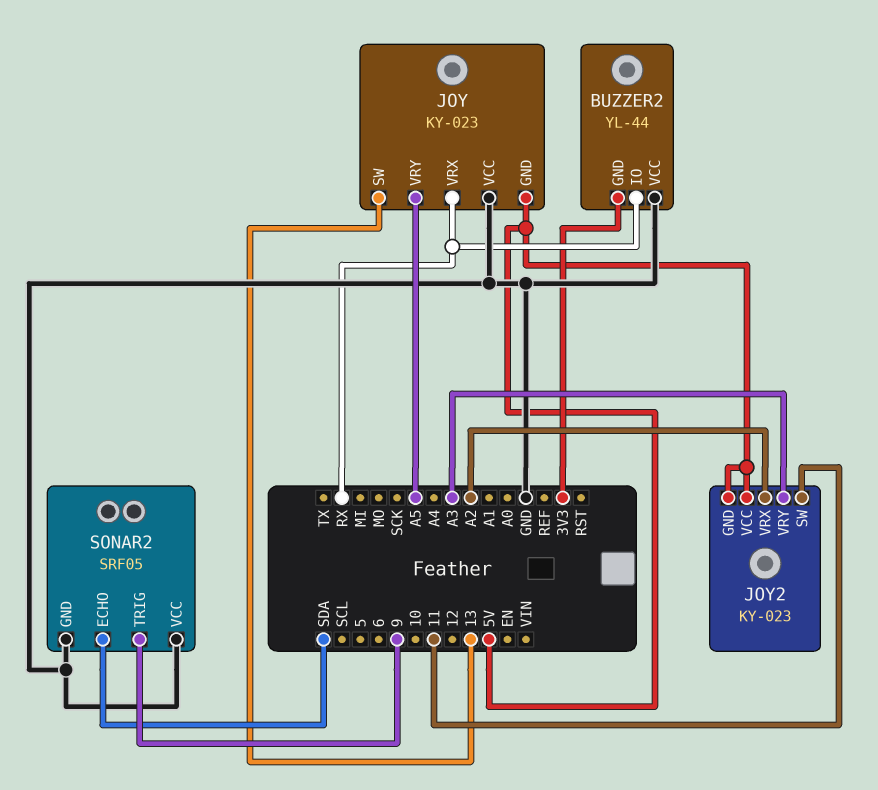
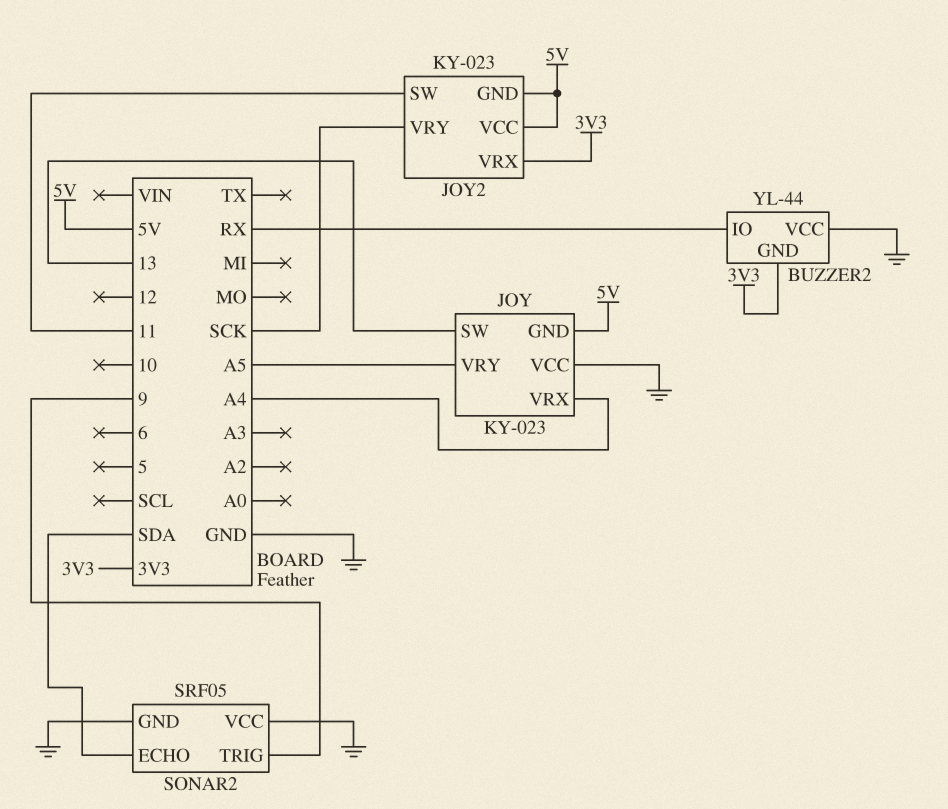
JOY pin VRX: RX -> A4
JOY2 pin VRX: A2 -> 3V3
JOY2 pin VRY: A3 -> SCK

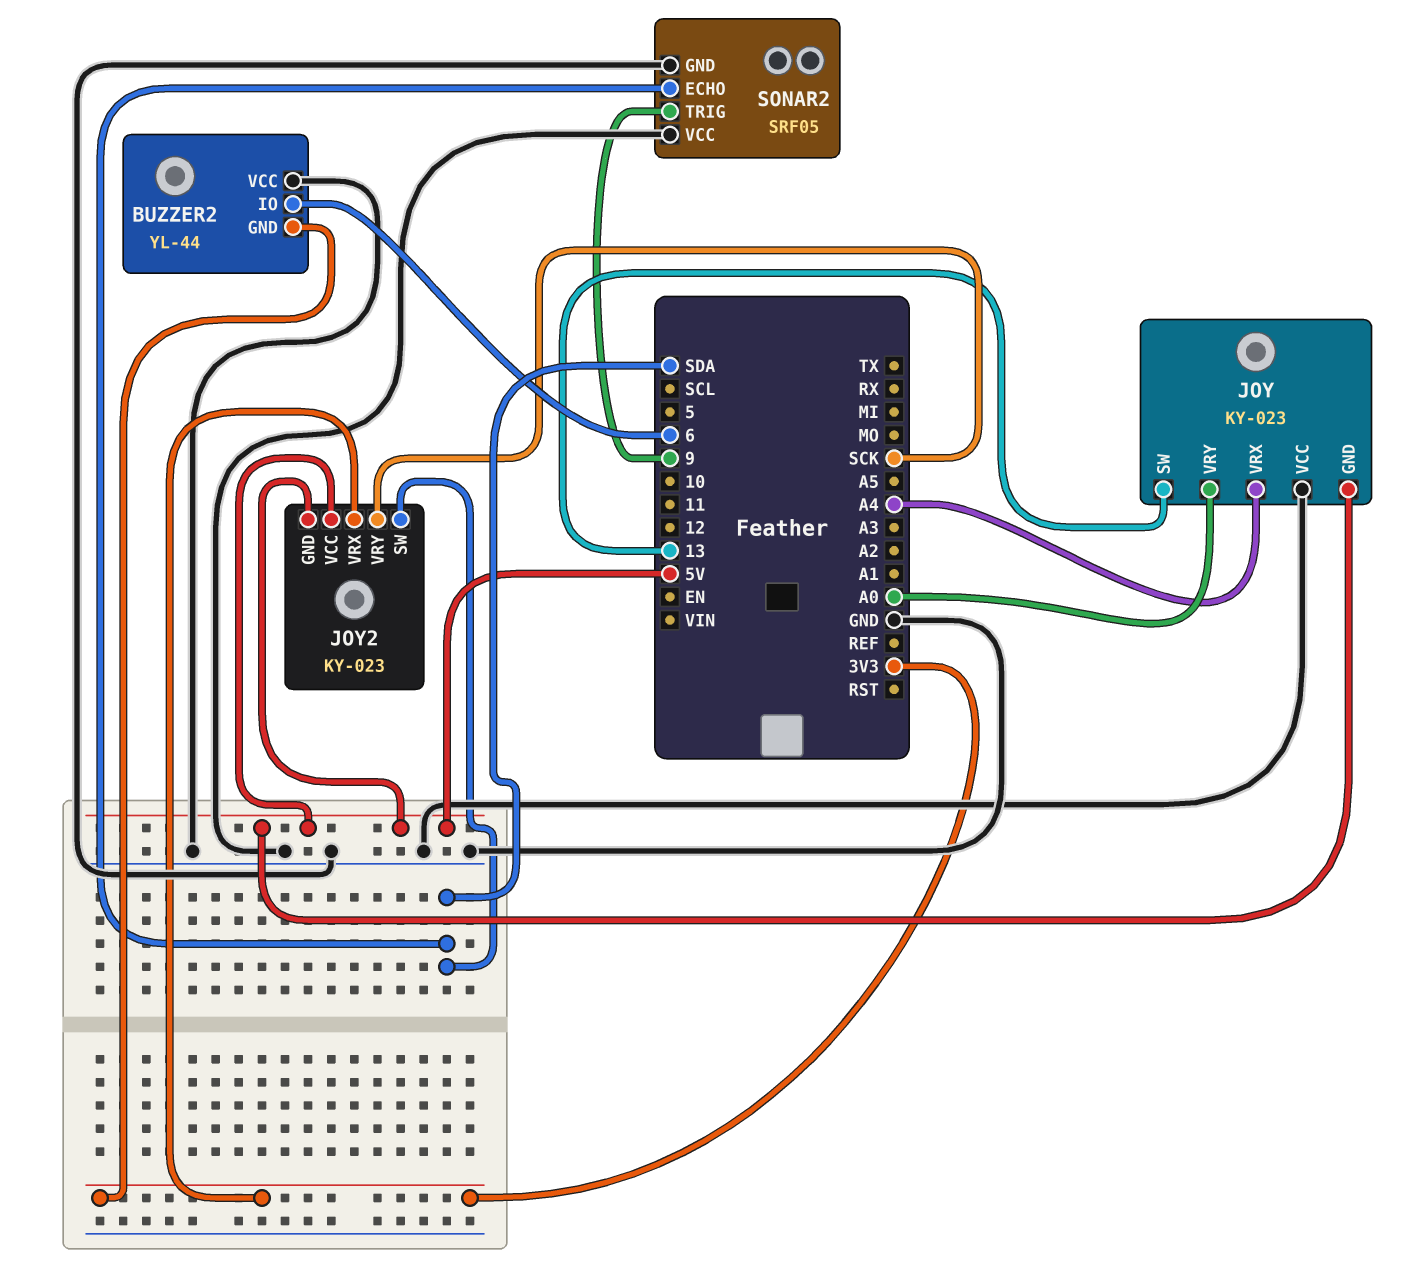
BUZZER2 pin IO: RX -> 6
JOY pin VRY: A5 -> A0
JOY2 pin SW: 11 -> SDA

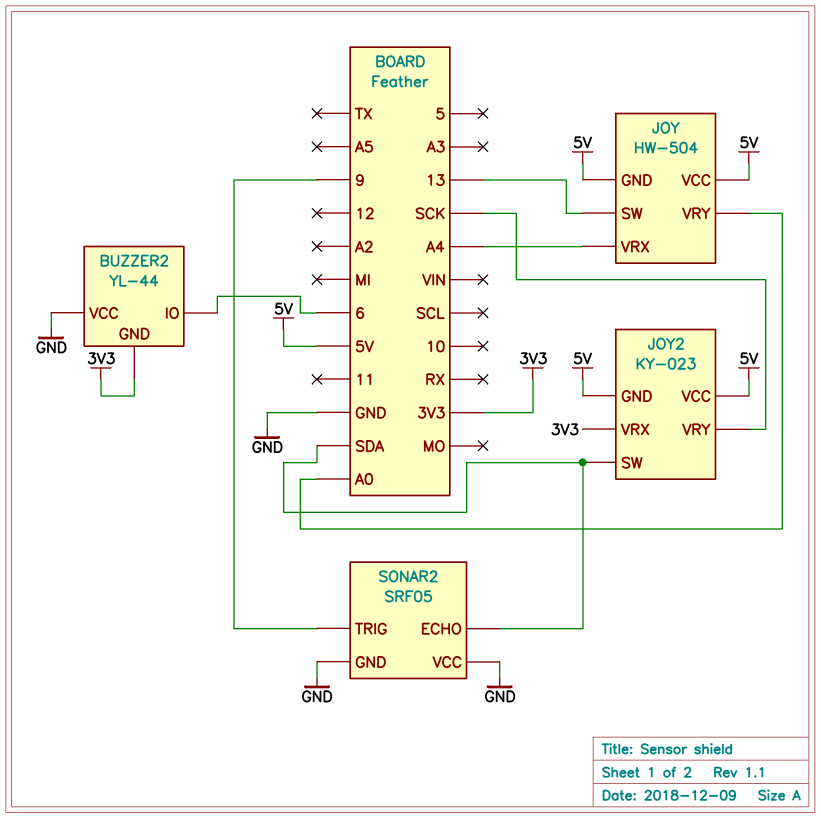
JOY: KY-023 -> HW-504
JOY pin VCC: GND -> 5V

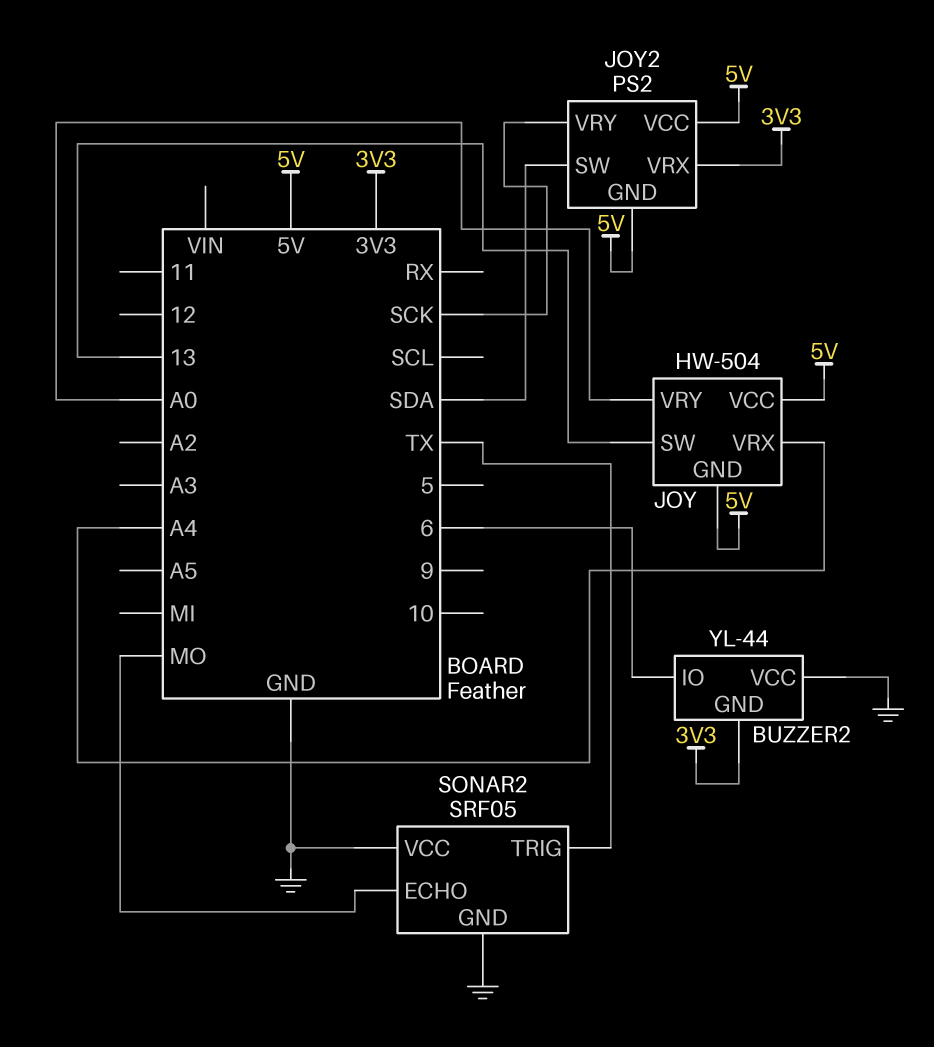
JOY2: KY-023 -> PS2
SONAR2 pin ECHO: SDA -> MO
SONAR2 pin TRIG: 9 -> TX

